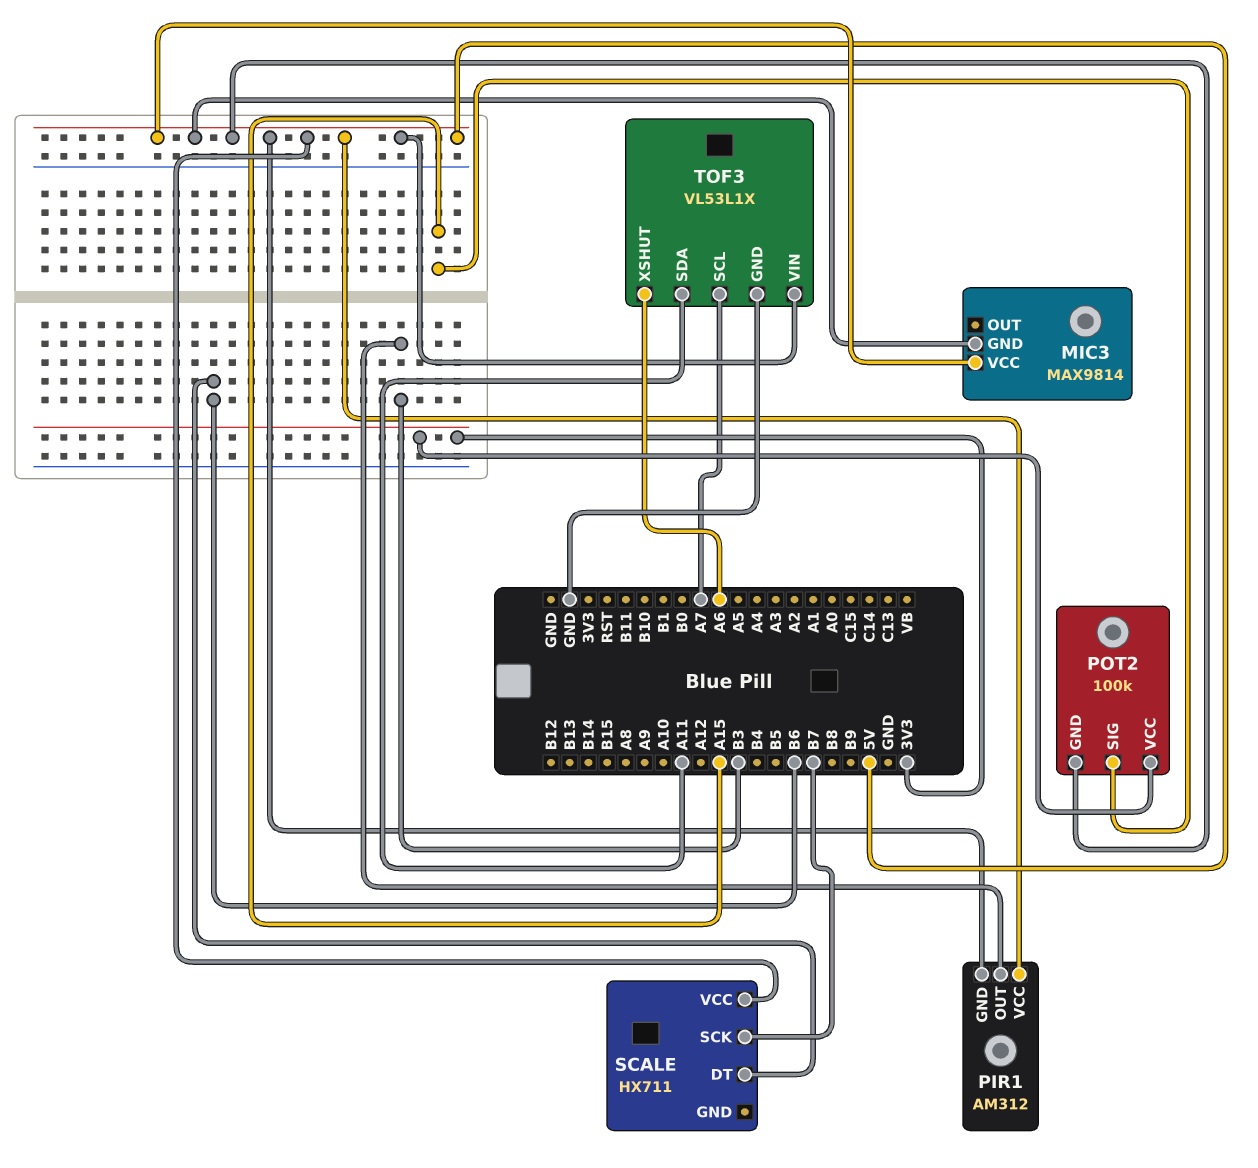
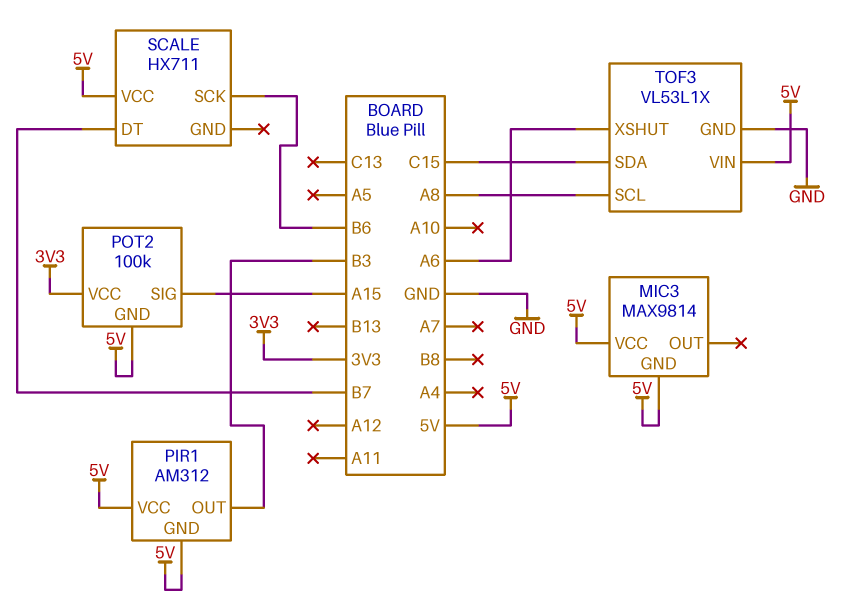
SCALE pin DT: B6 -> B7
SCALE pin SCK: B7 -> B6
TOF3 pin SCL: A7 -> A8
TOF3 pin SDA: A11 -> C15

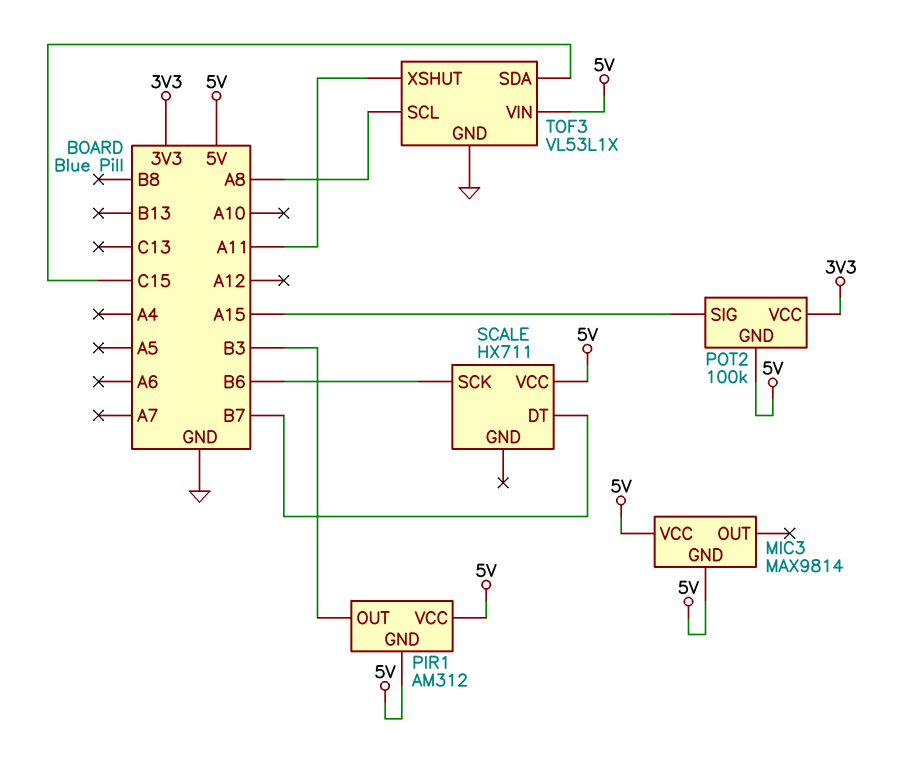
TOF3 pin XSHUT: A6 -> A11

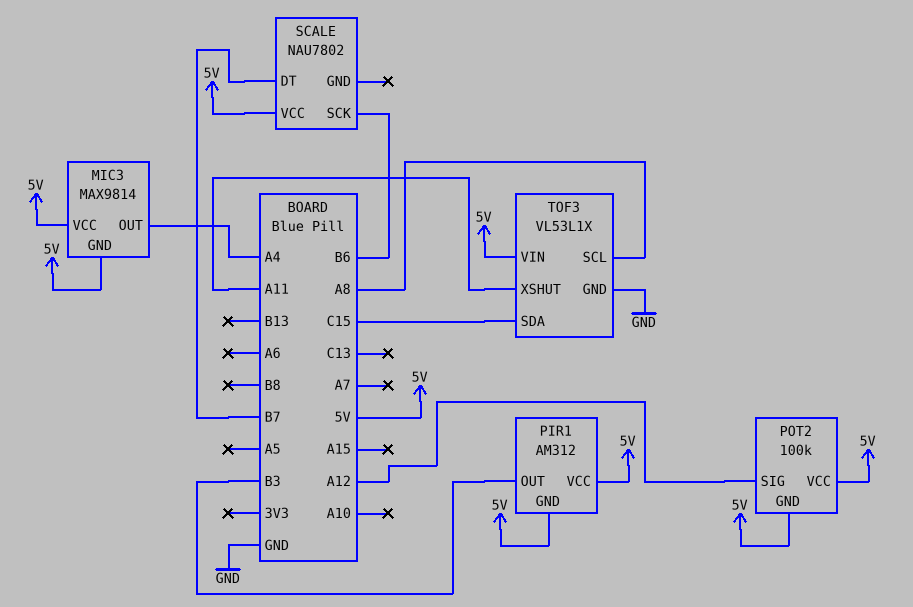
MIC3 pin OUT: none -> A4
POT2 pin SIG: A15 -> A12
POT2 pin VCC: 3V3 -> 5V
SCALE: HX711 -> NAU7802

